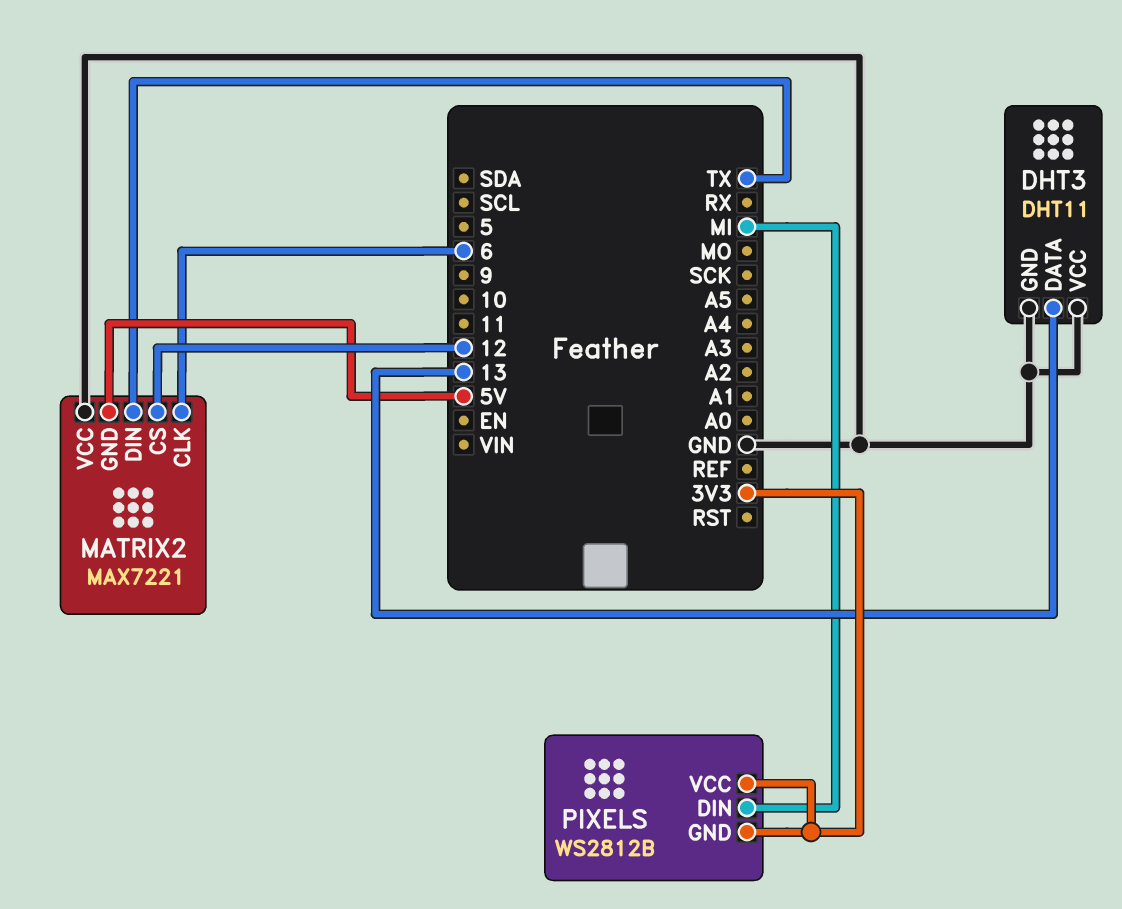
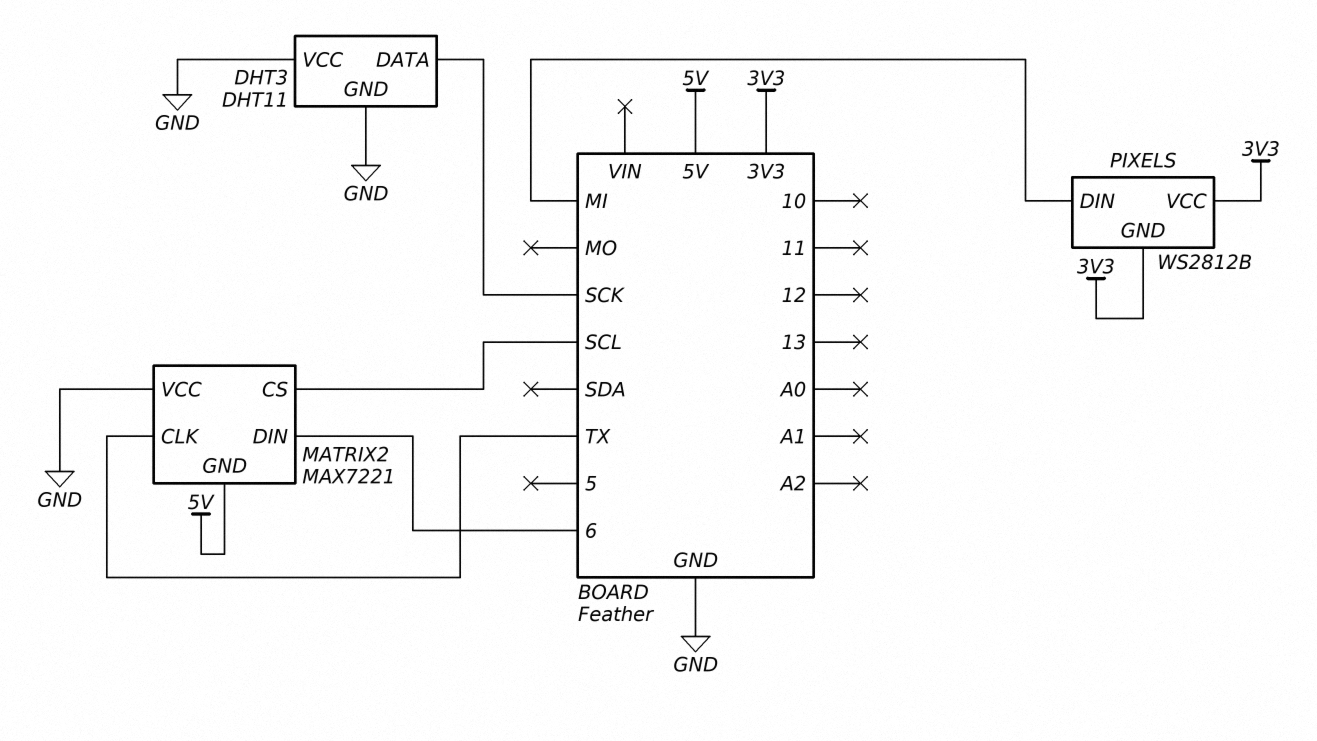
DHT3 pin DATA: 13 -> SCK
MATRIX2 pin CLK: 6 -> TX
MATRIX2 pin CS: 12 -> SCL
MATRIX2 pin DIN: TX -> 6

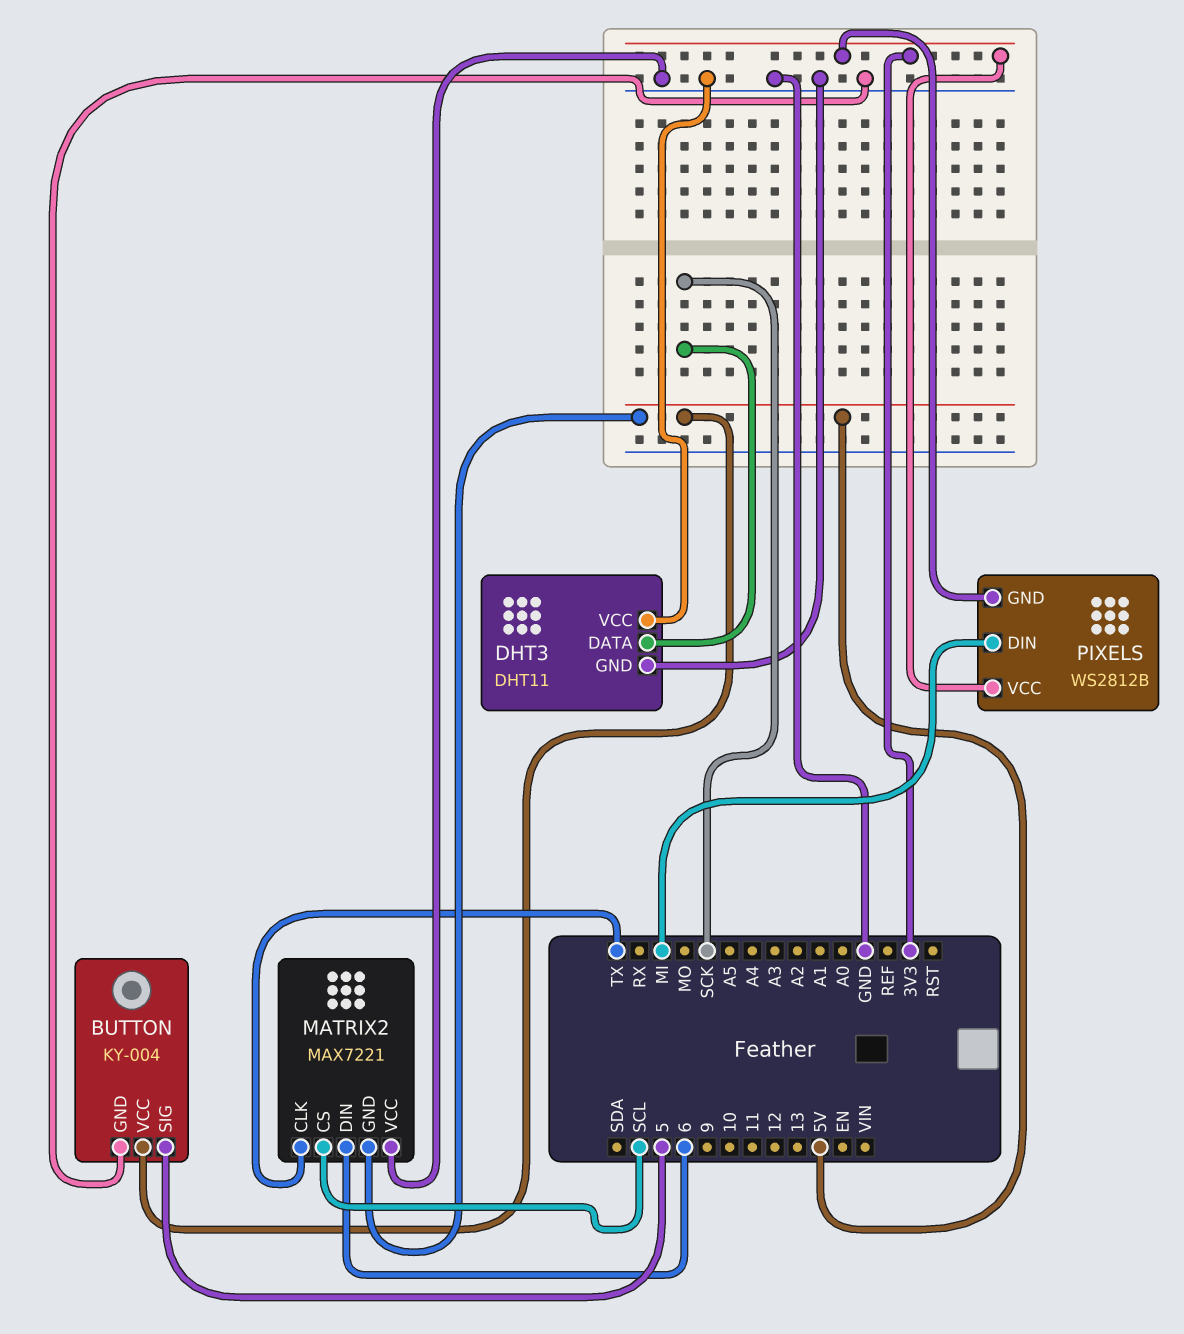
BUTTON: none -> KY-004
BUTTON pin GND: none -> GND
BUTTON pin SIG: none -> 5
BUTTON pin VCC: none -> 5V

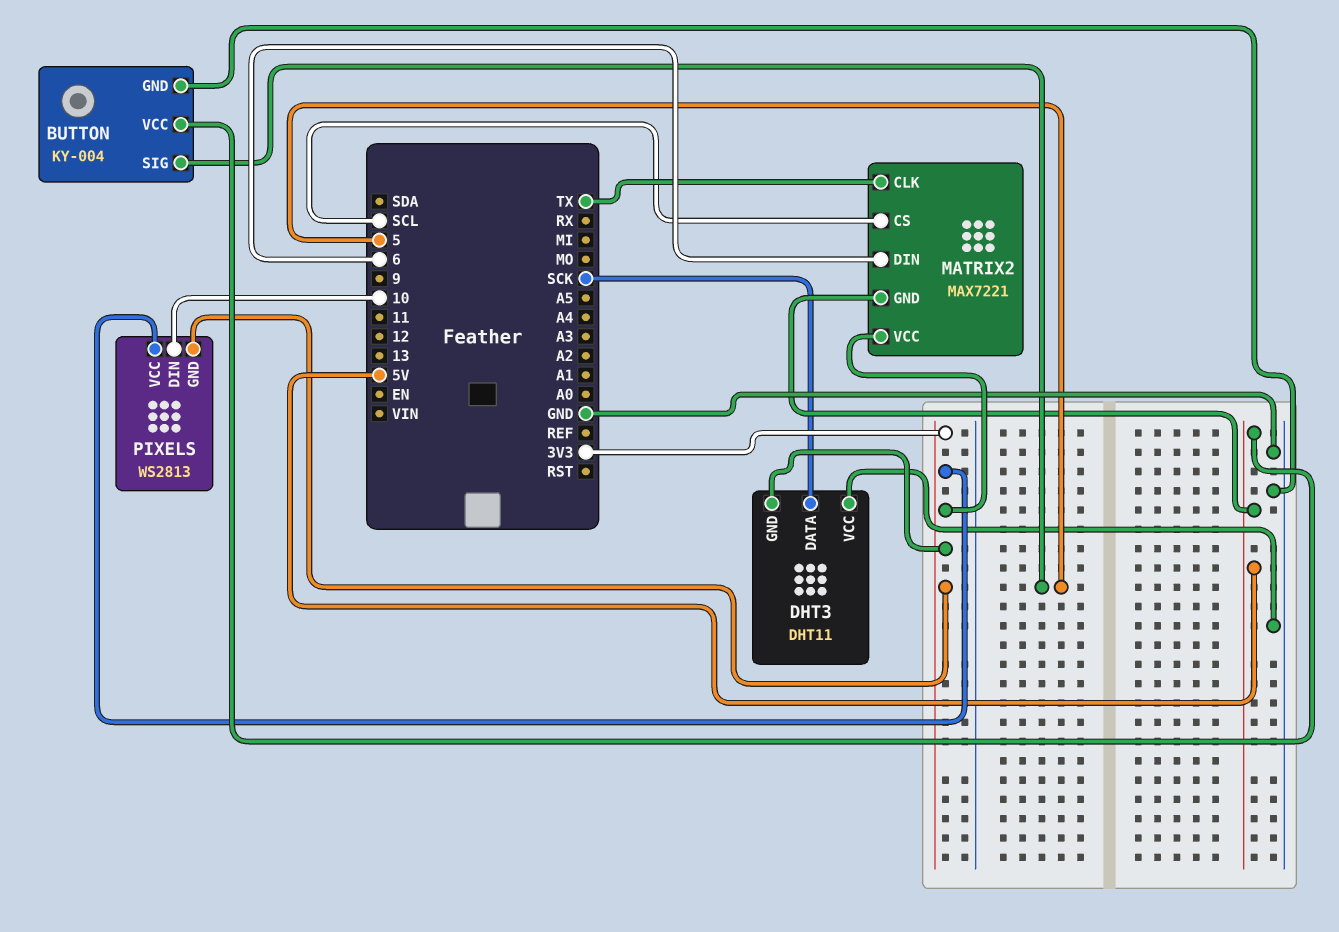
DHT3 pin GND: GND -> 3V3
MATRIX2 pin VCC: GND -> 3V3
PIXELS: WS2812B -> WS2813
PIXELS pin DIN: MI -> 10

